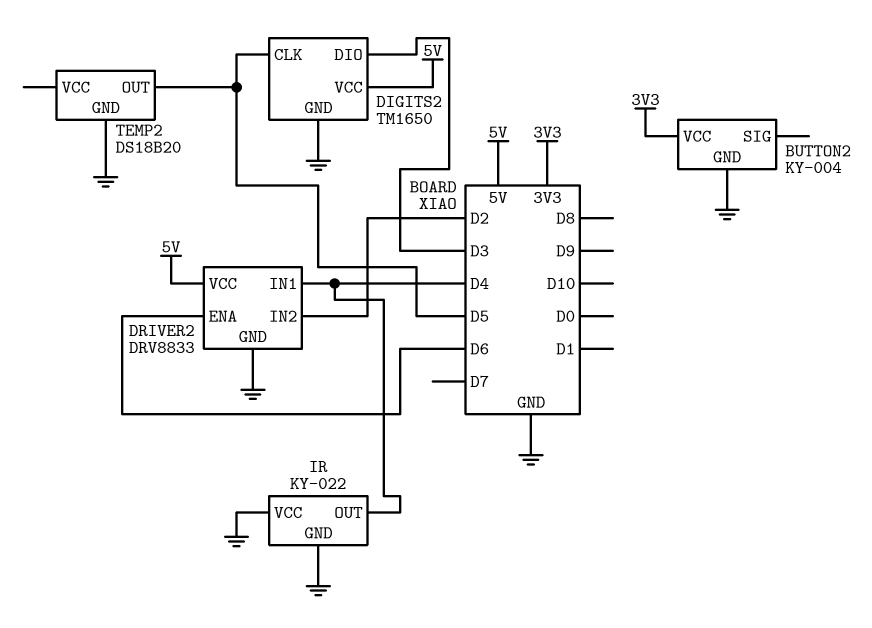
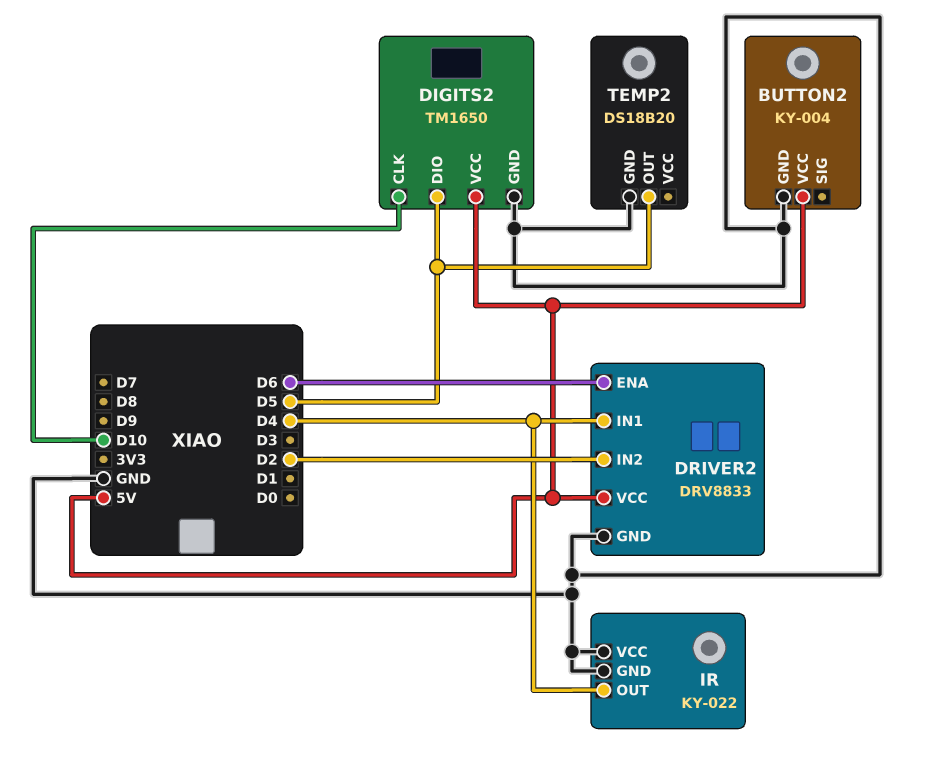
BUTTON2 pin VCC: 3V3 -> 5V
DIGITS2 pin CLK: D5 -> D10
DIGITS2 pin DIO: D3 -> D5

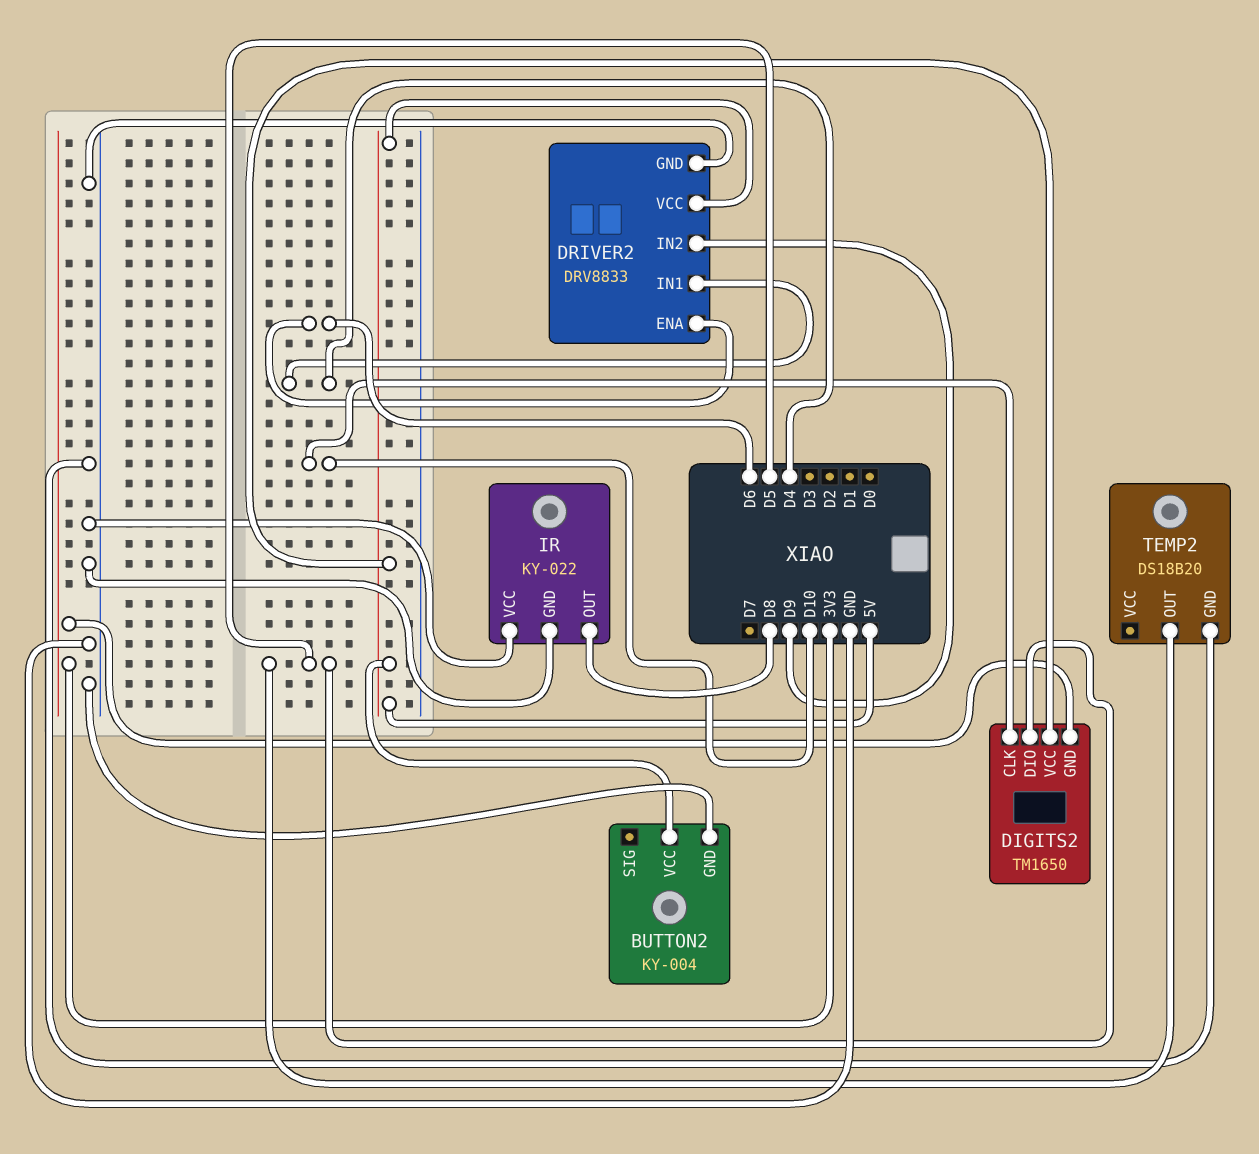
DIGITS2 pin GND: GND -> 3V3
DRIVER2 pin IN2: D2 -> D9
IR pin OUT: D4 -> D8

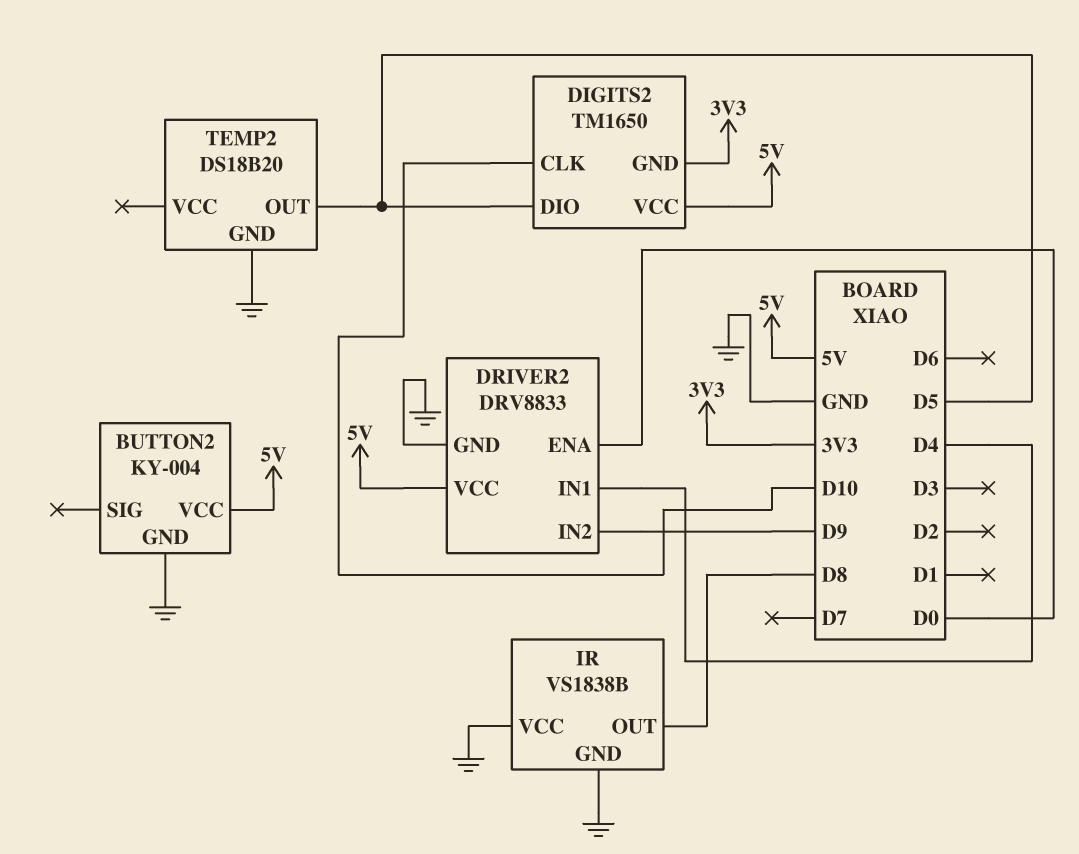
DRIVER2 pin ENA: D6 -> D0
IR: KY-022 -> VS1838B

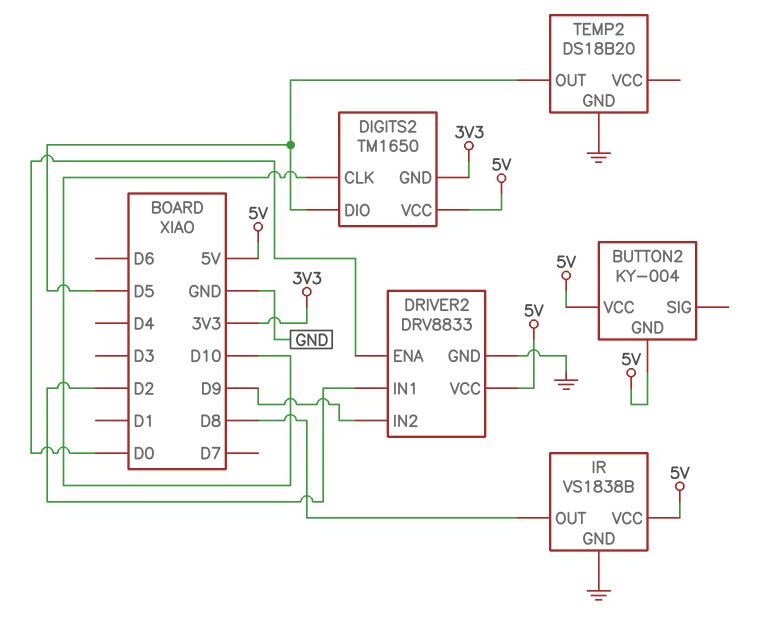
BUTTON2 pin GND: GND -> 5V
DRIVER2 pin IN1: D4 -> D2
IR pin VCC: GND -> 5V

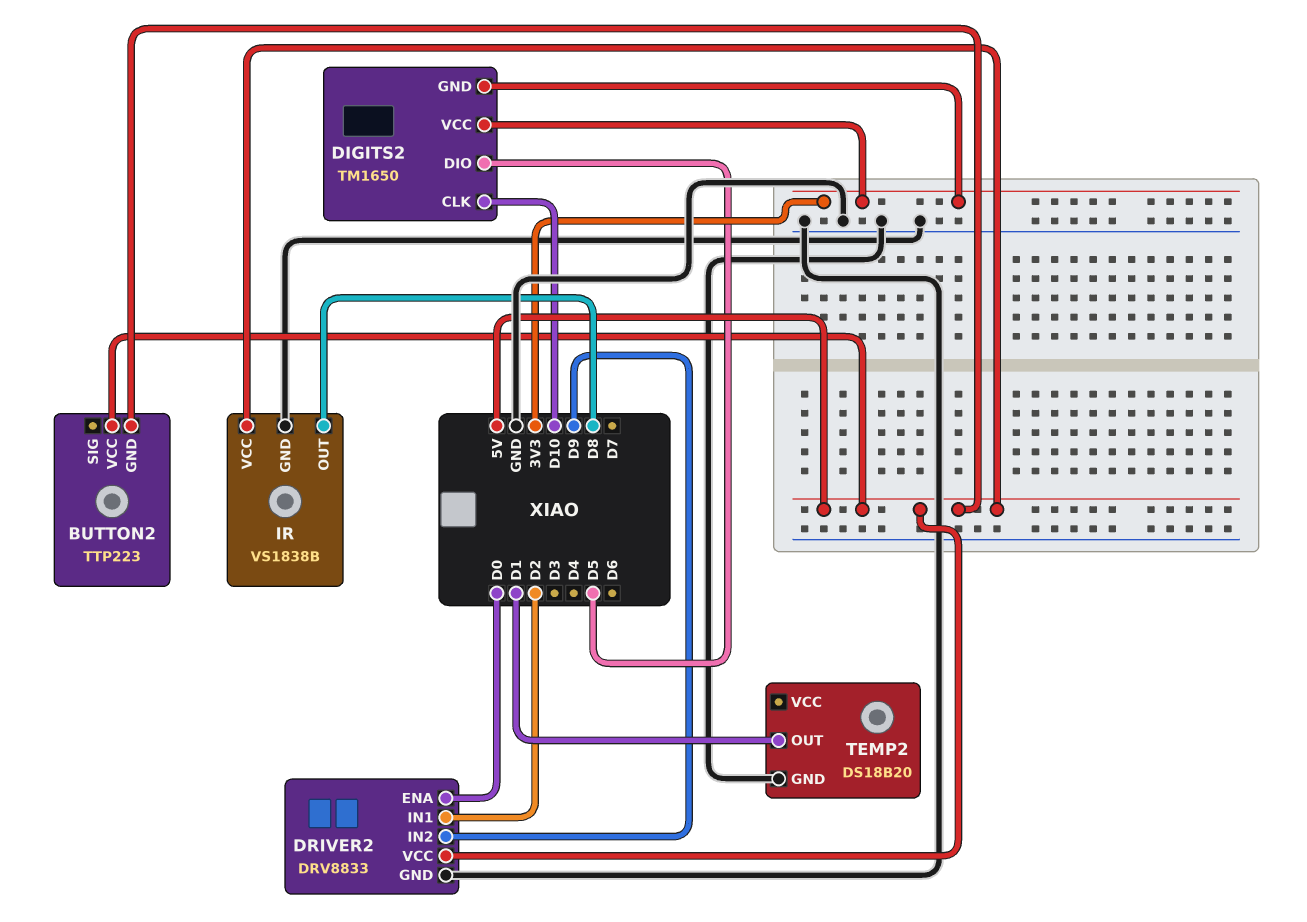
BUTTON2: KY-004 -> TTP223
DIGITS2 pin VCC: 5V -> 3V3
TEMP2 pin OUT: D5 -> D1

